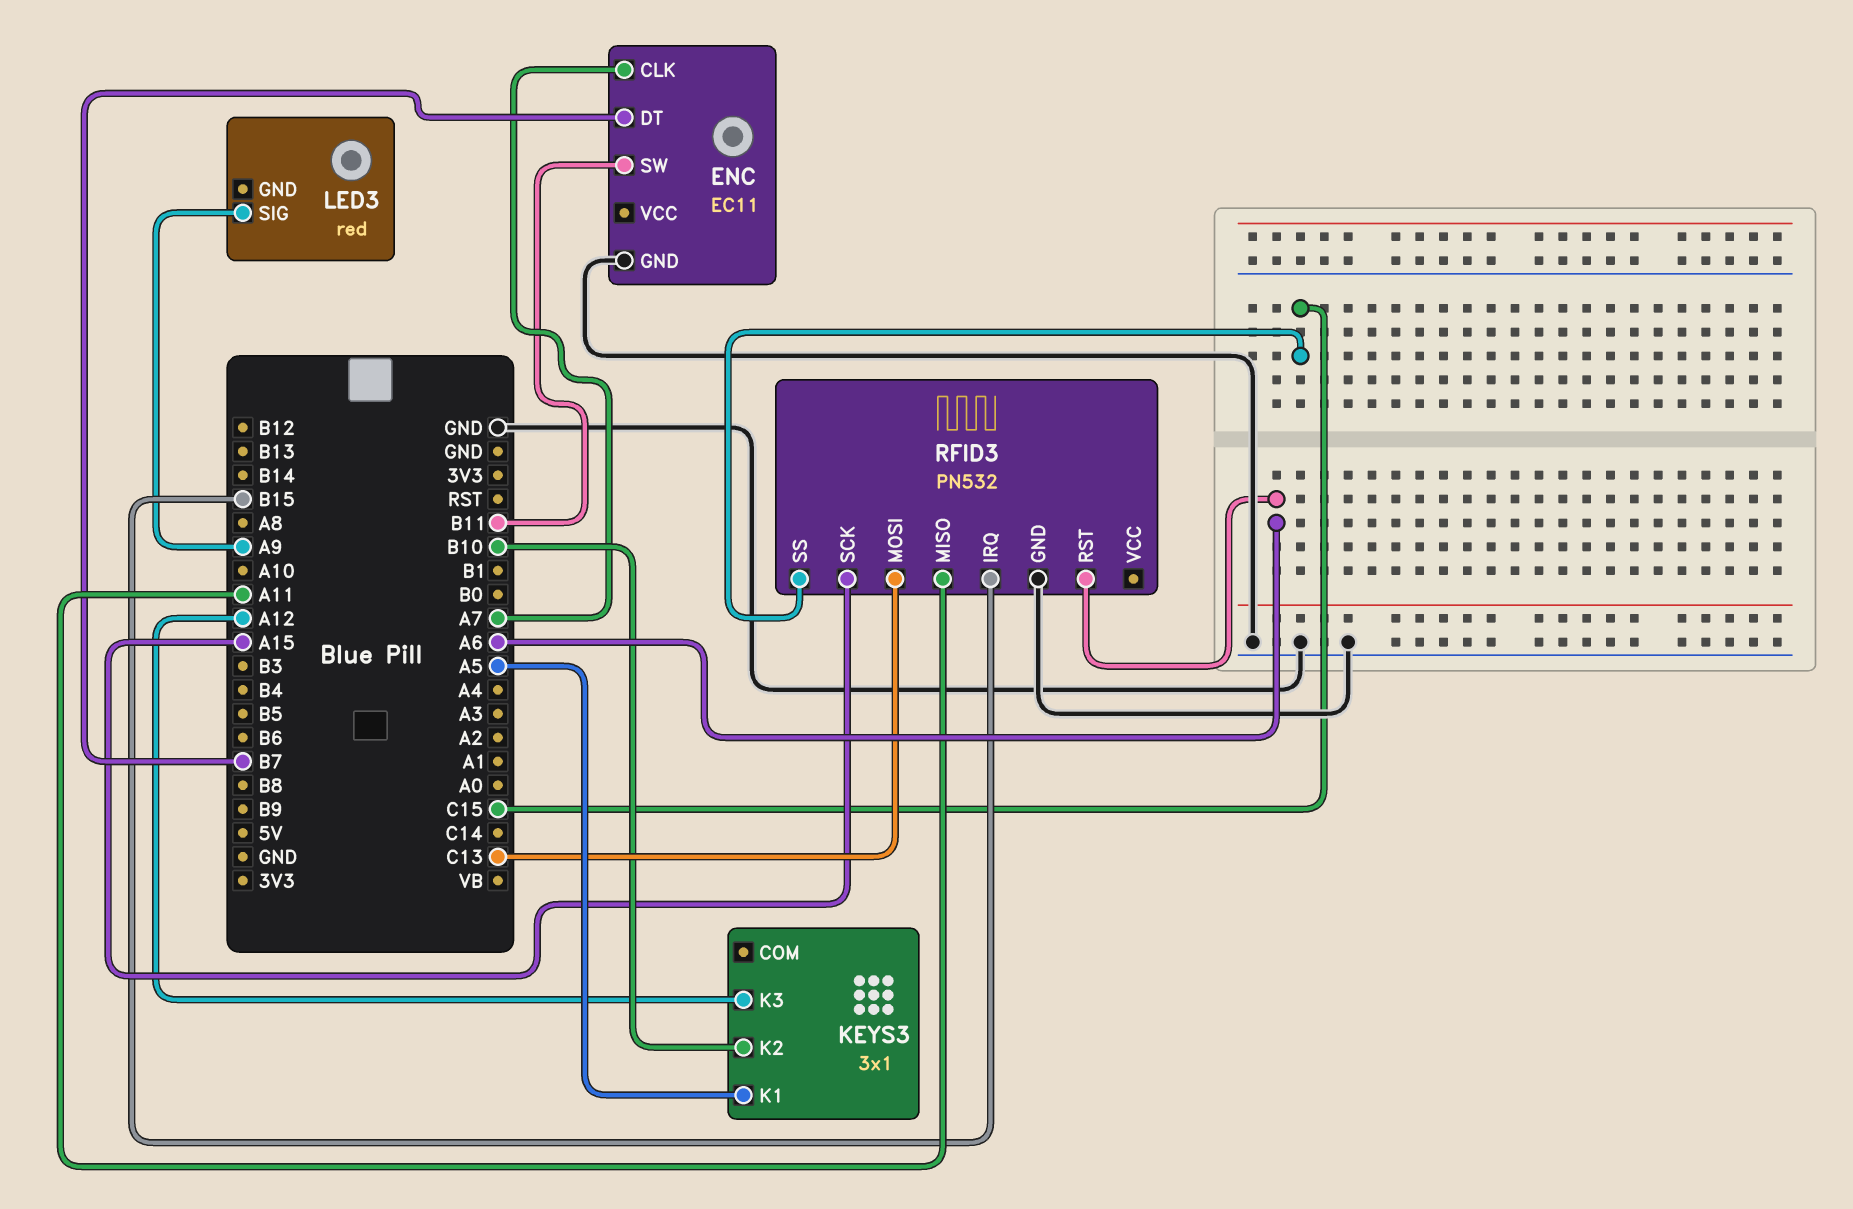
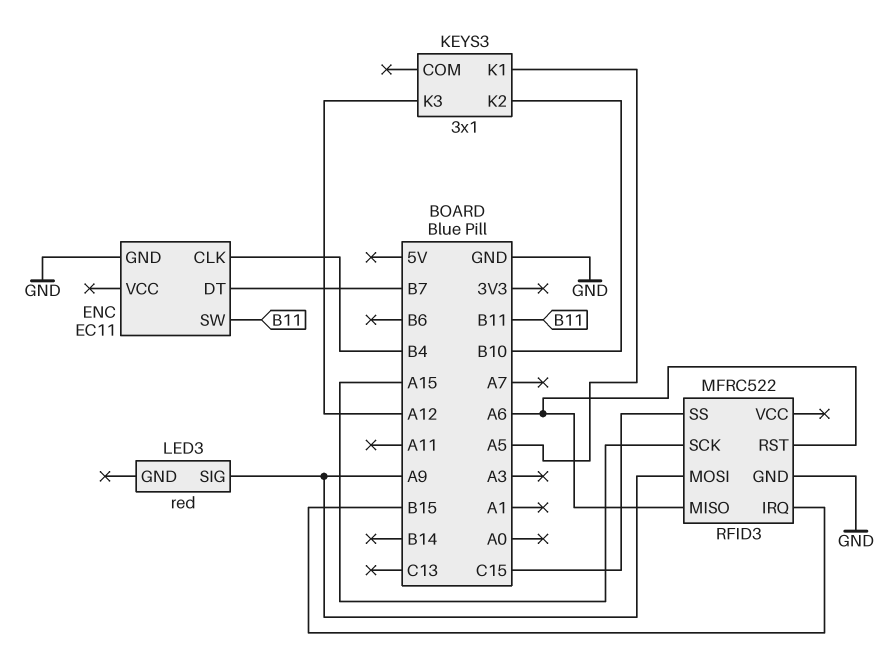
ENC pin CLK: A7 -> B4
RFID3: PN532 -> MFRC522
RFID3 pin MISO: A11 -> A6
RFID3 pin MOSI: C13 -> A9

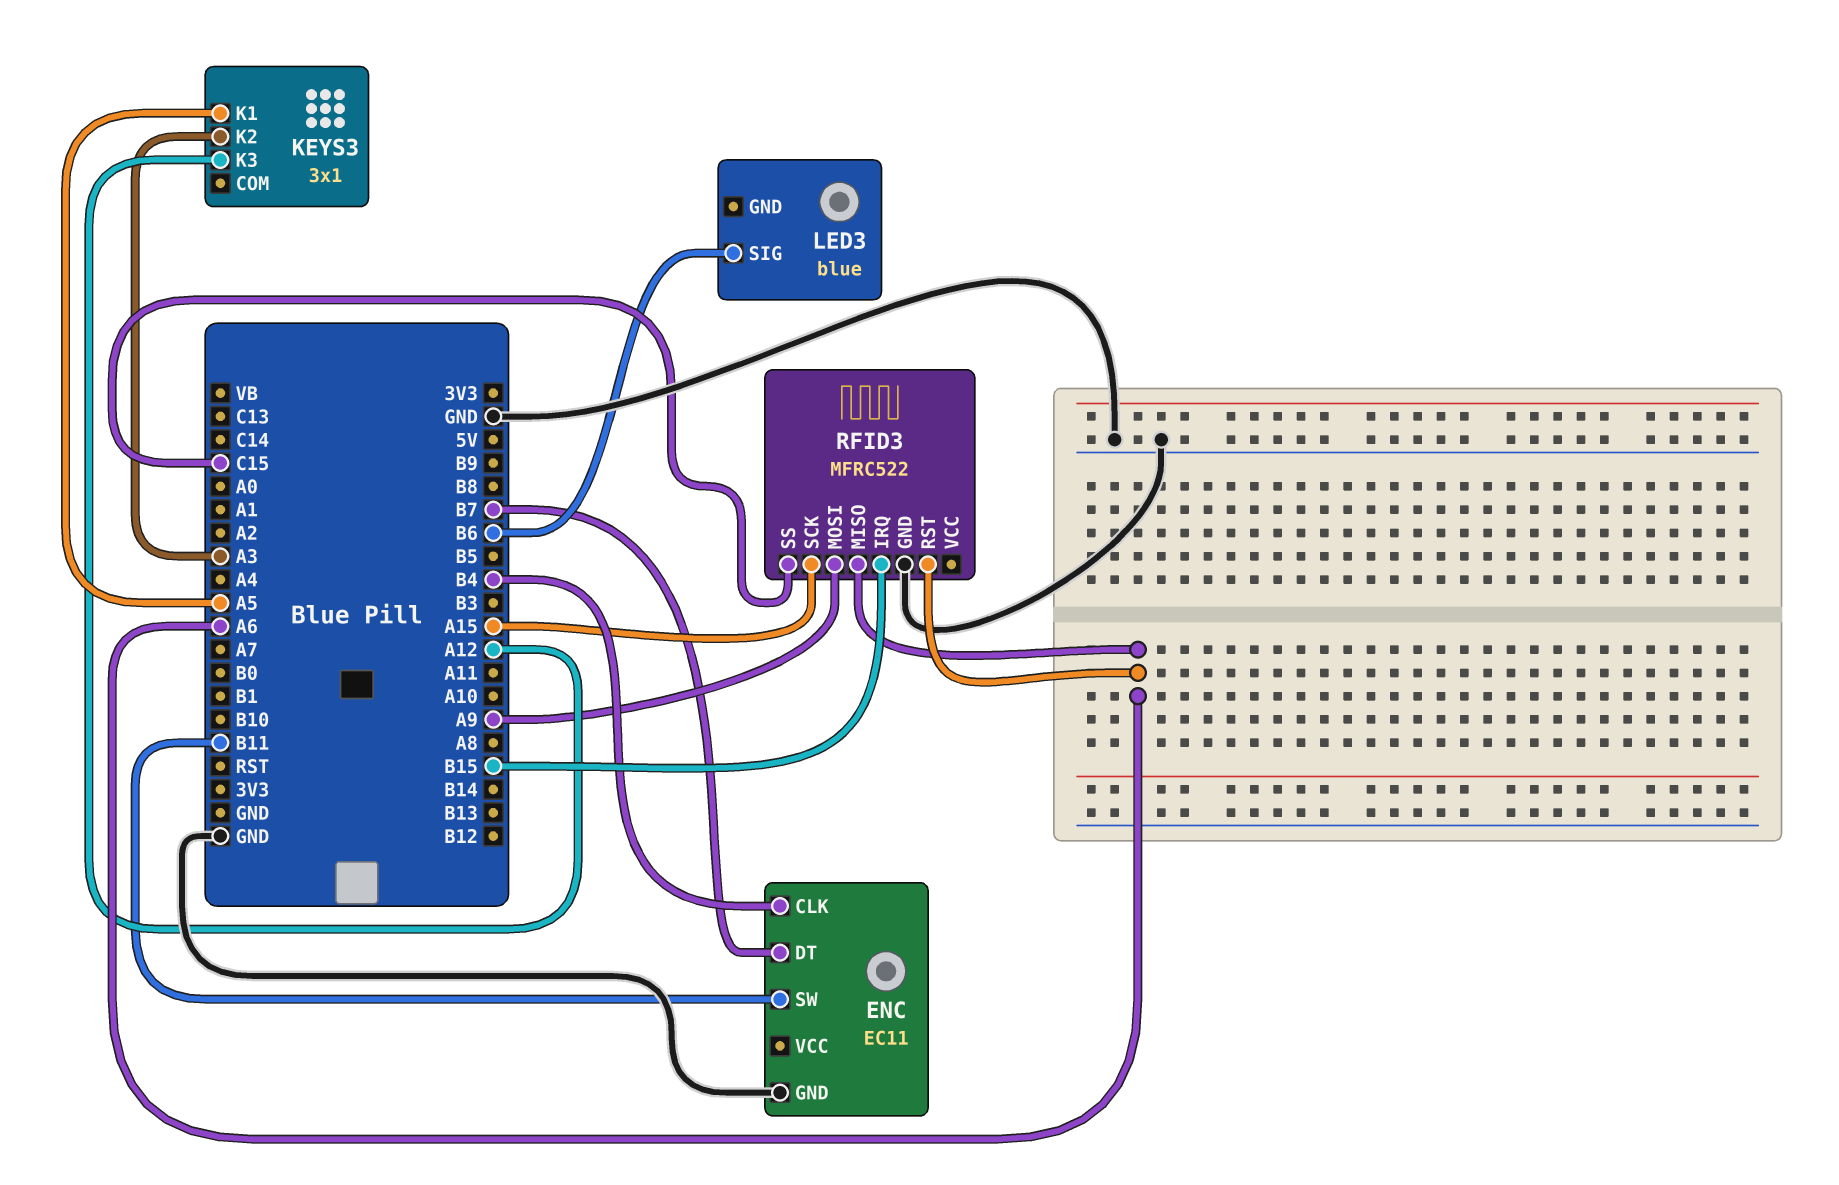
KEYS3 pin K2: B10 -> A3
LED3: red -> blue
LED3 pin SIG: A9 -> B6

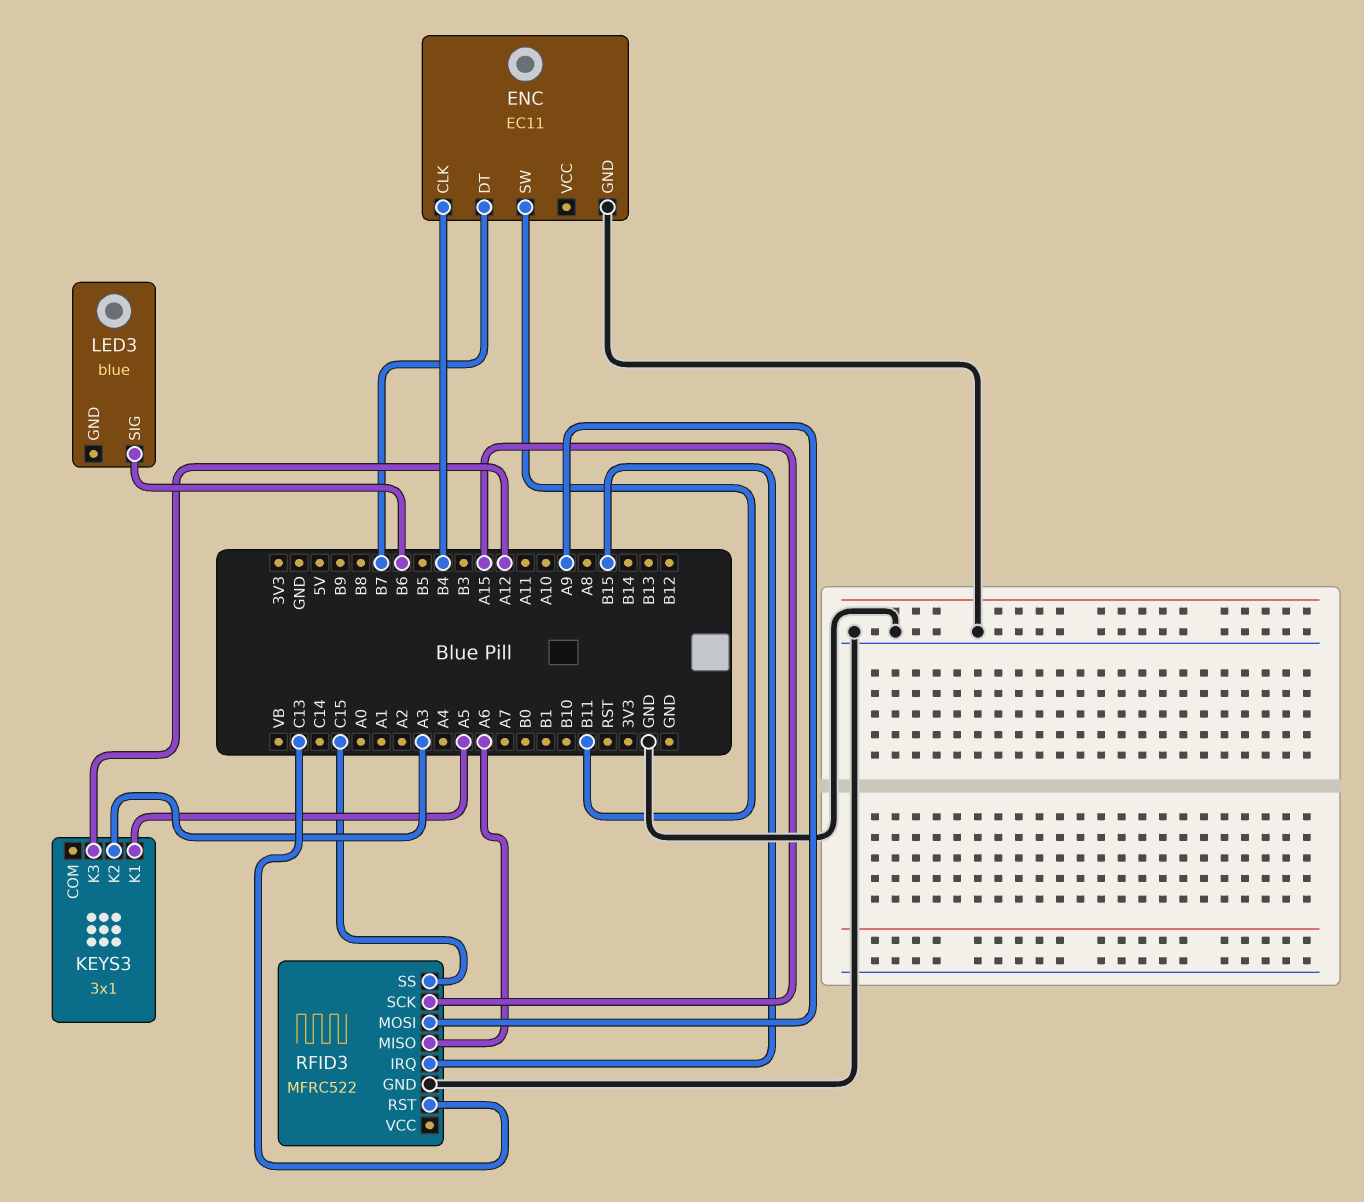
RFID3 pin RST: A6 -> C13

